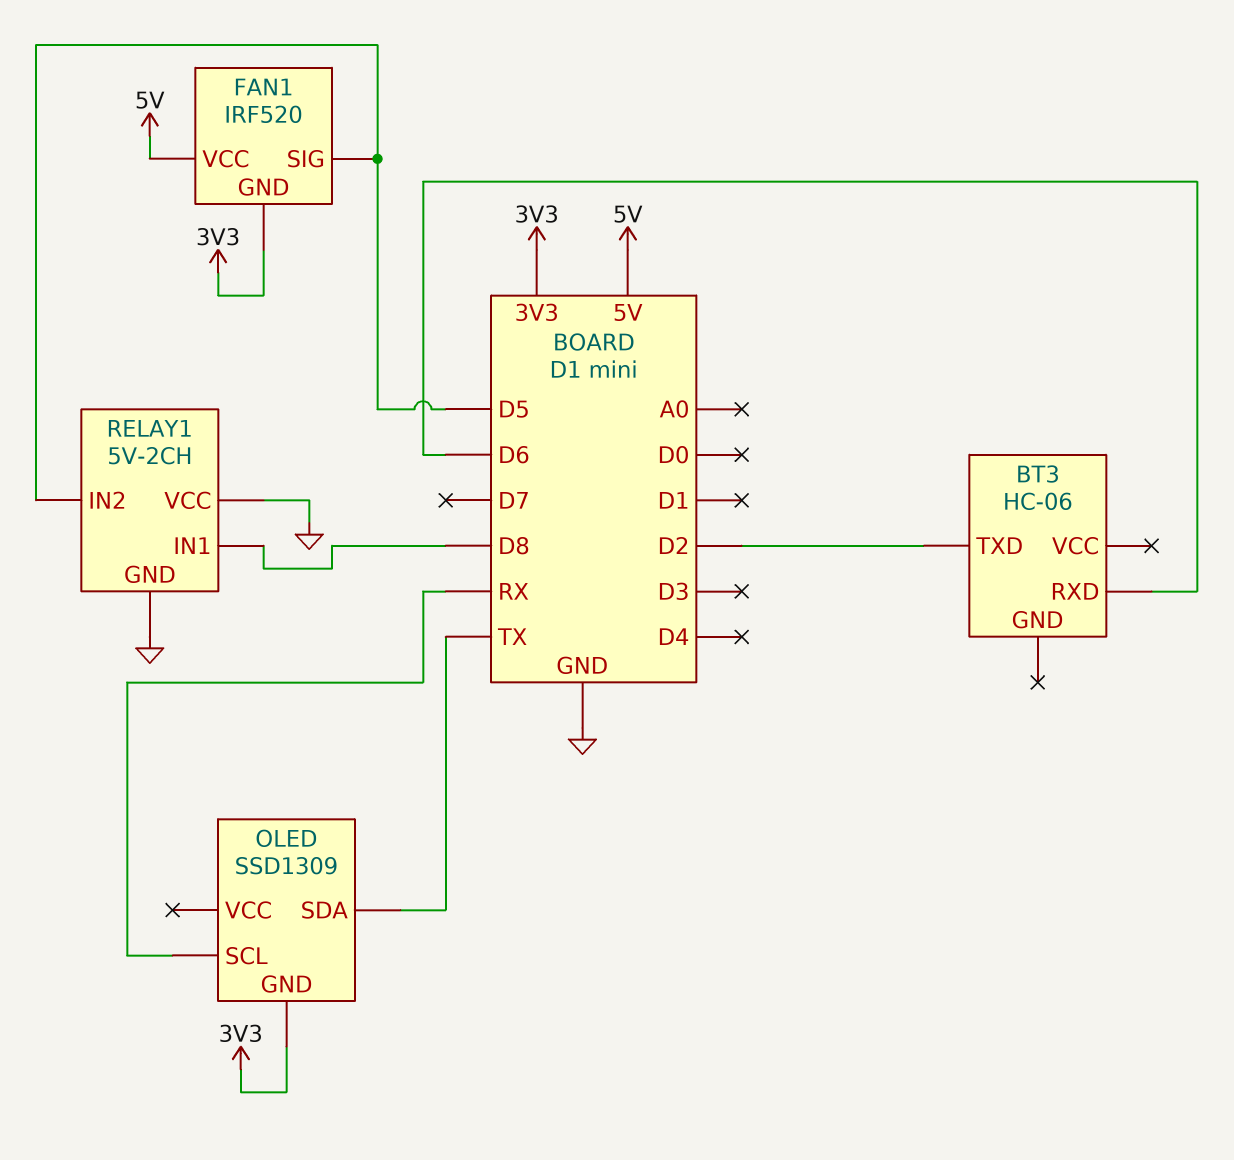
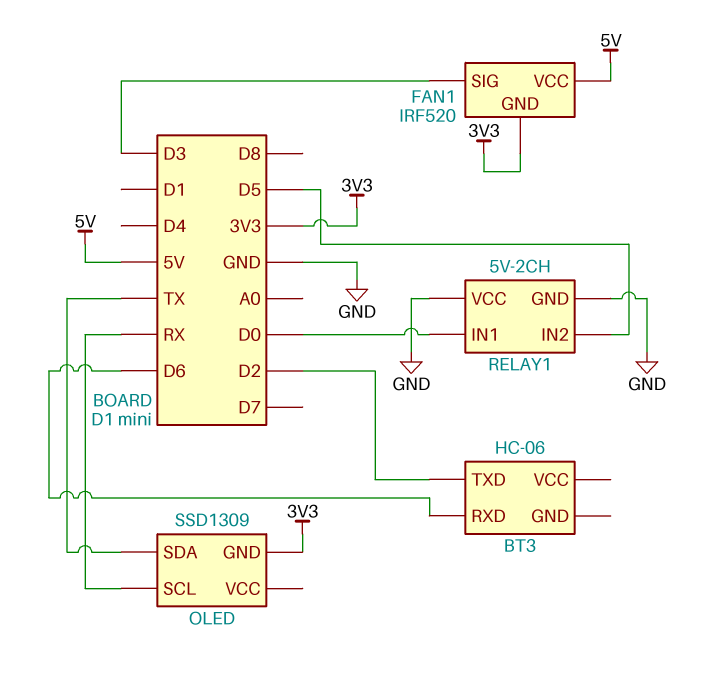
FAN1 pin SIG: D5 -> D3
RELAY1 pin IN1: D8 -> D0

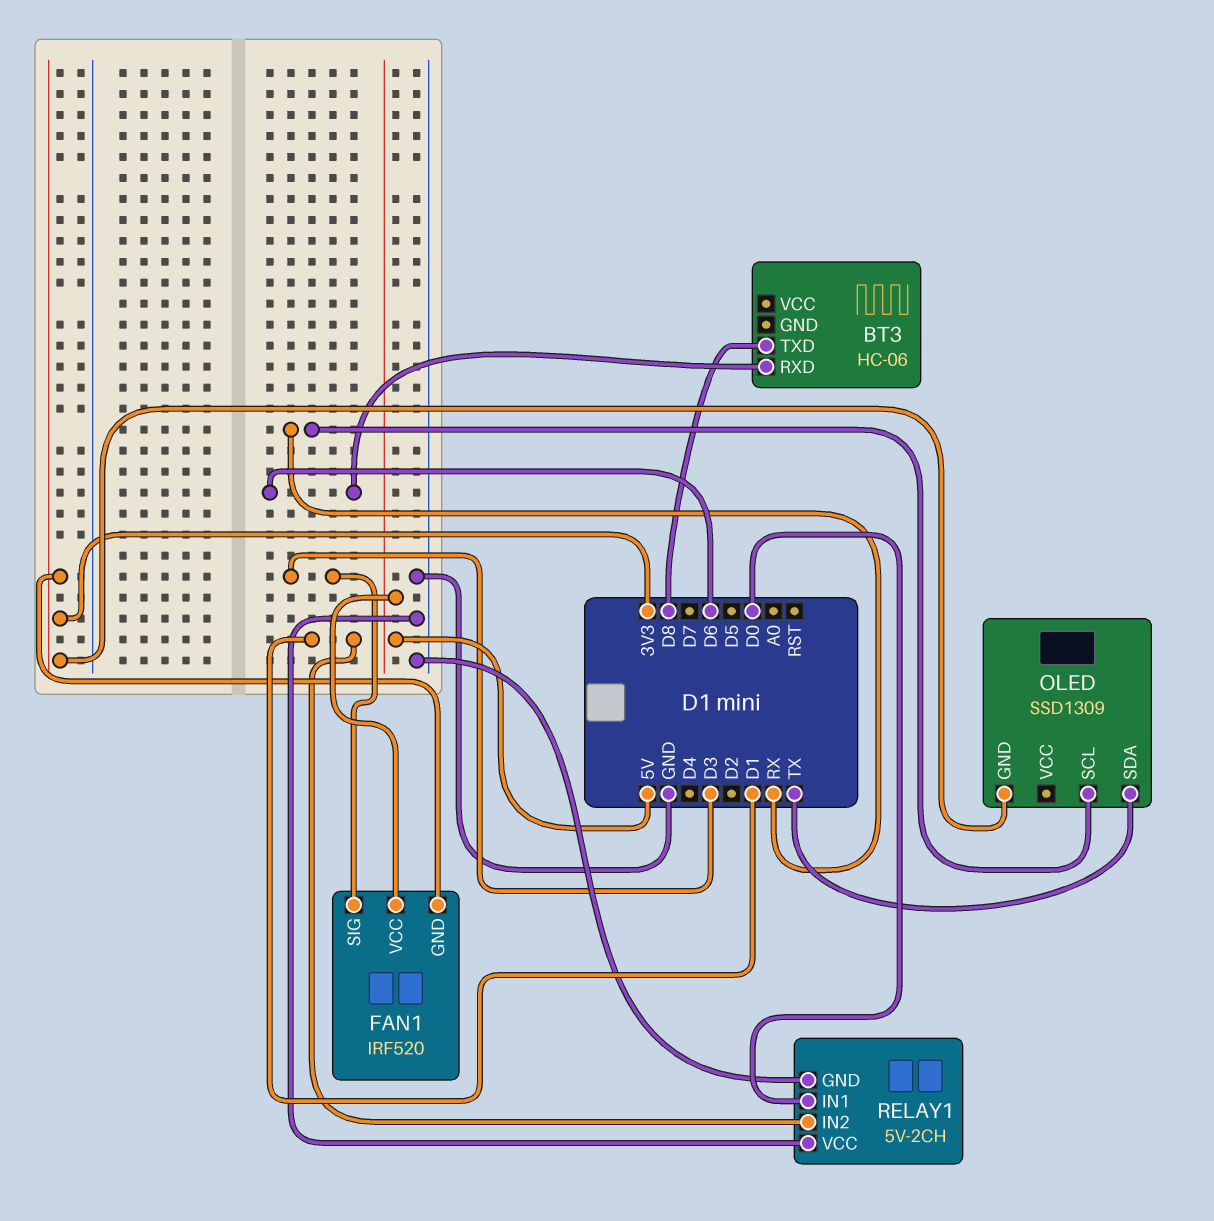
BT3 pin TXD: D2 -> D8
RELAY1 pin IN2: D5 -> D1

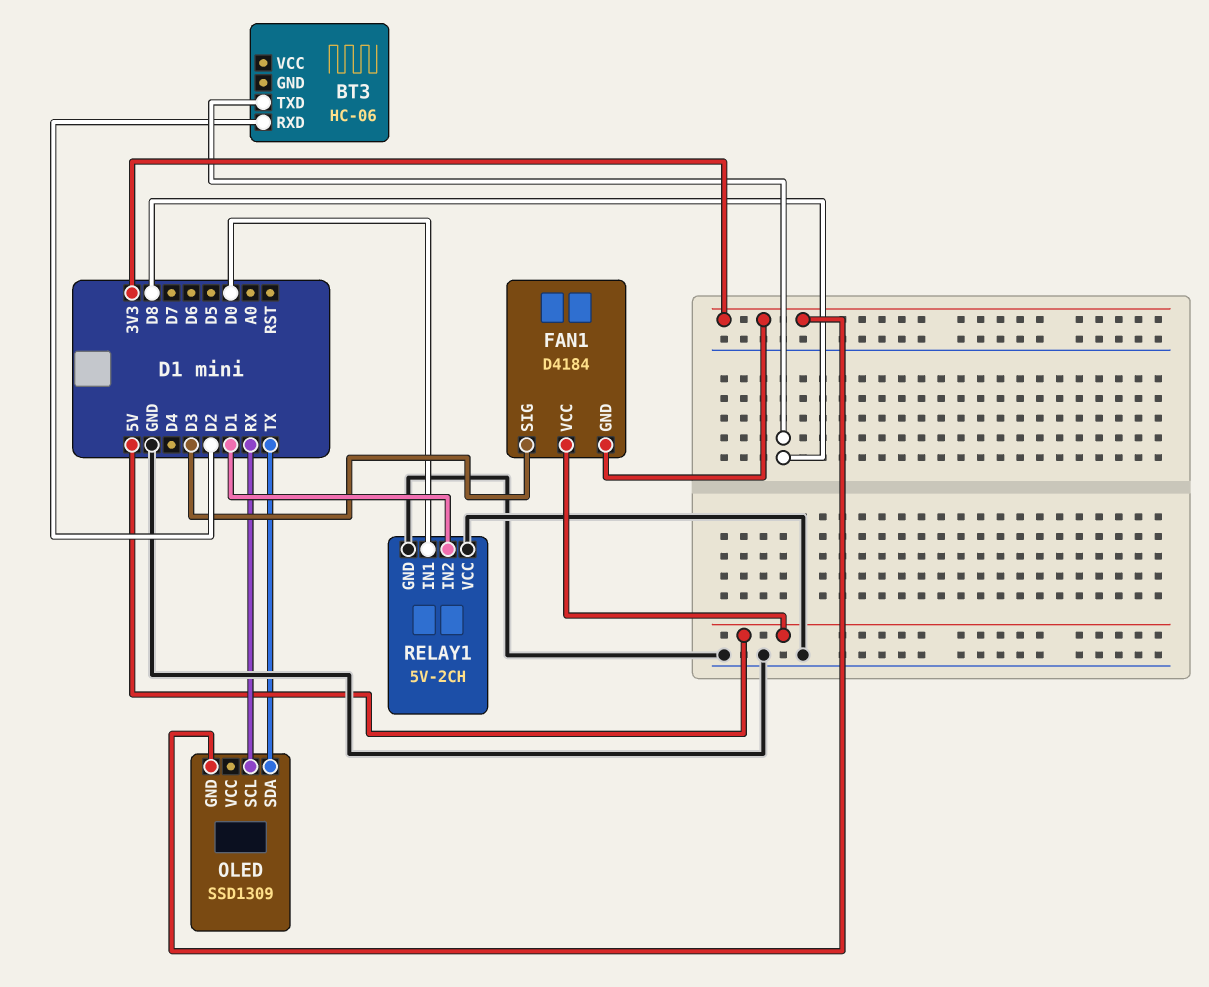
BT3 pin RXD: D6 -> D2
FAN1: IRF520 -> D4184

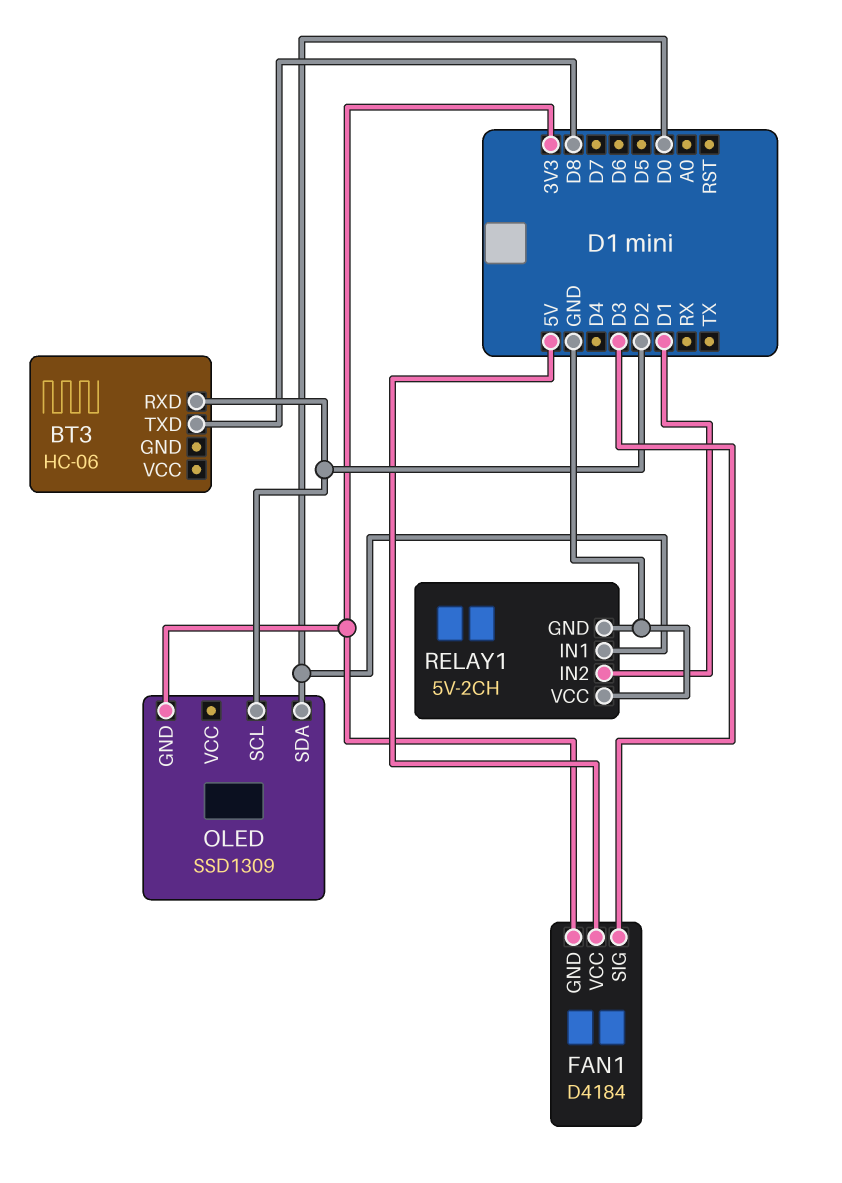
OLED pin SCL: RX -> D2
OLED pin SDA: TX -> D0

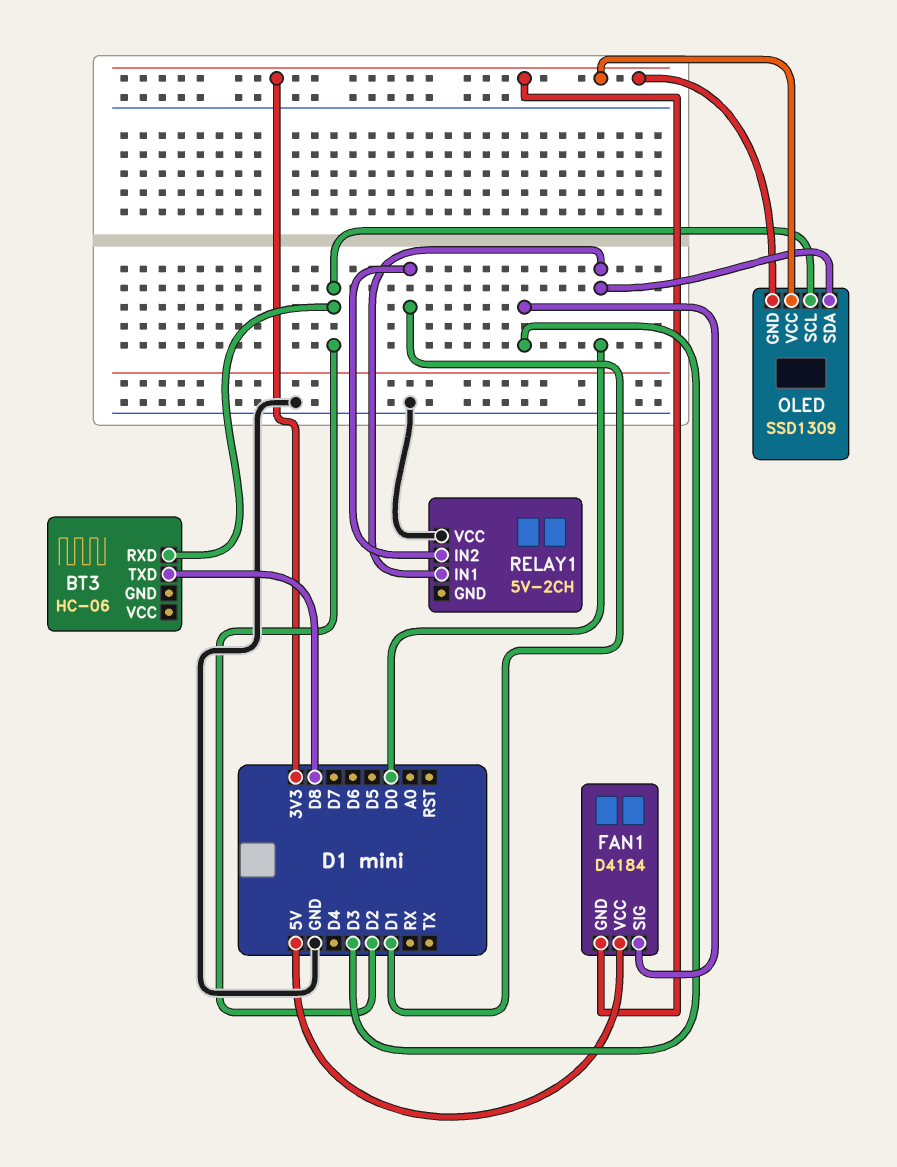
OLED pin VCC: none -> 3V3
RELAY1 pin GND: GND -> none

